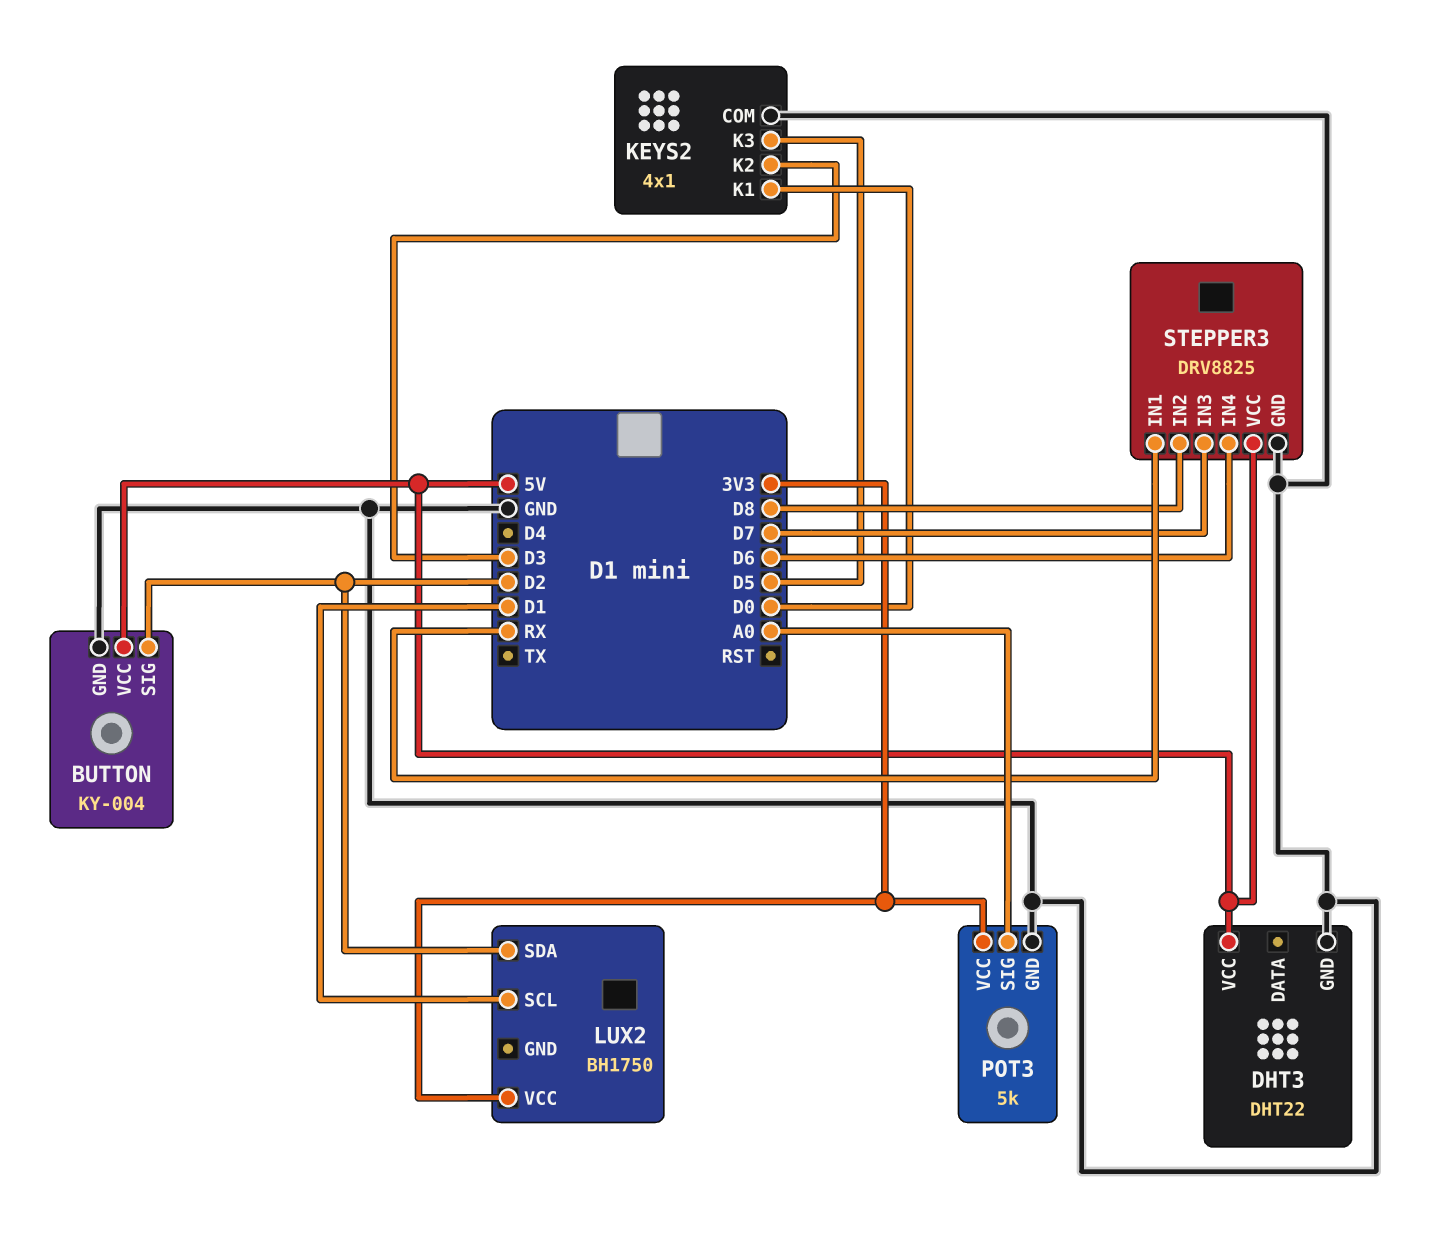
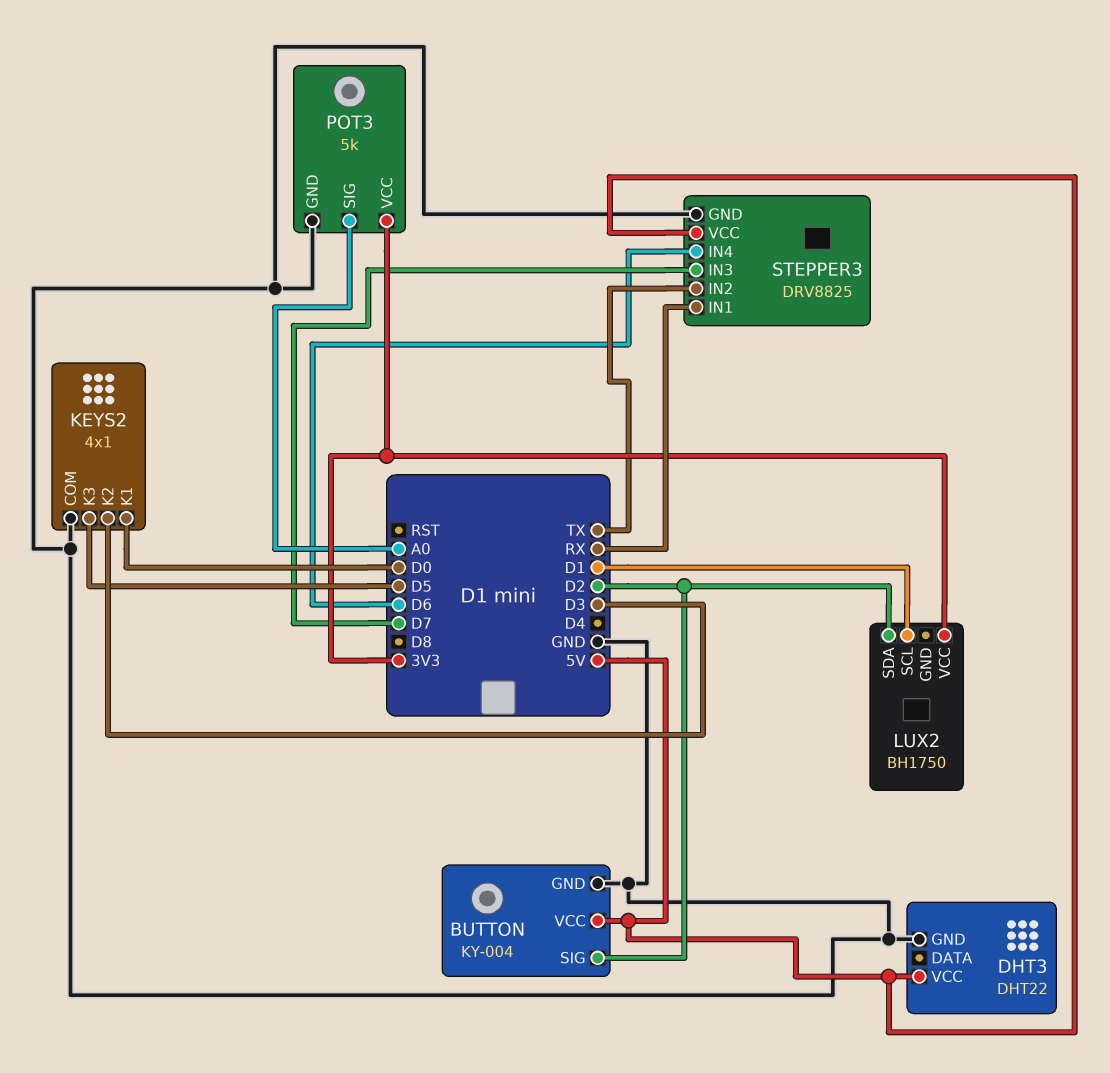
STEPPER3 pin IN2: D8 -> TX

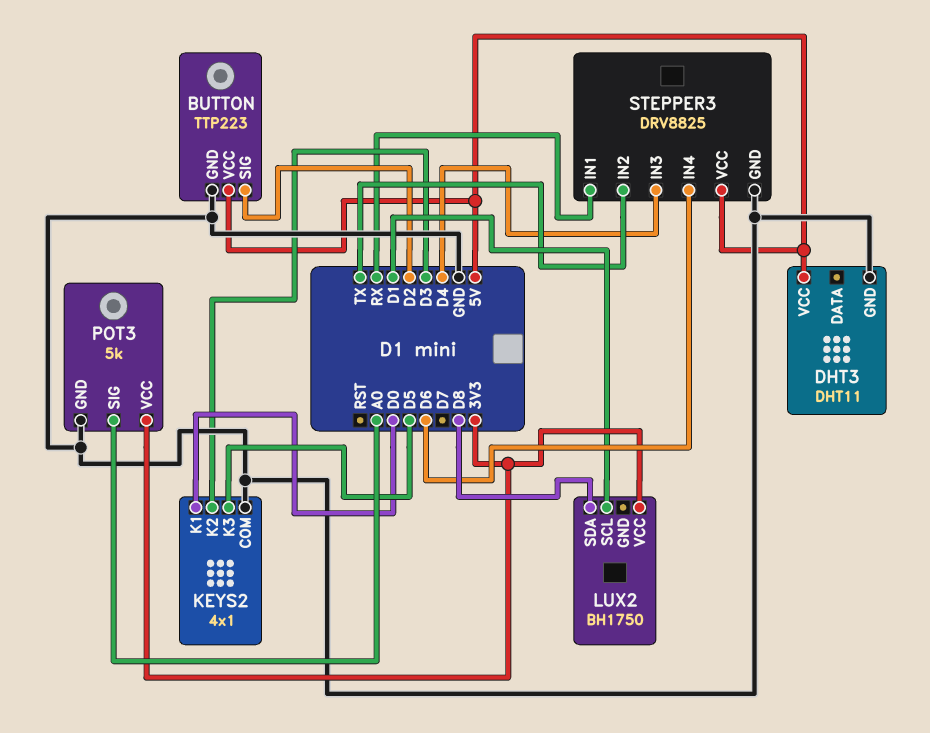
BUTTON: KY-004 -> TTP223
DHT3: DHT22 -> DHT11
LUX2 pin SDA: D2 -> D8
STEPPER3 pin IN3: D7 -> D4

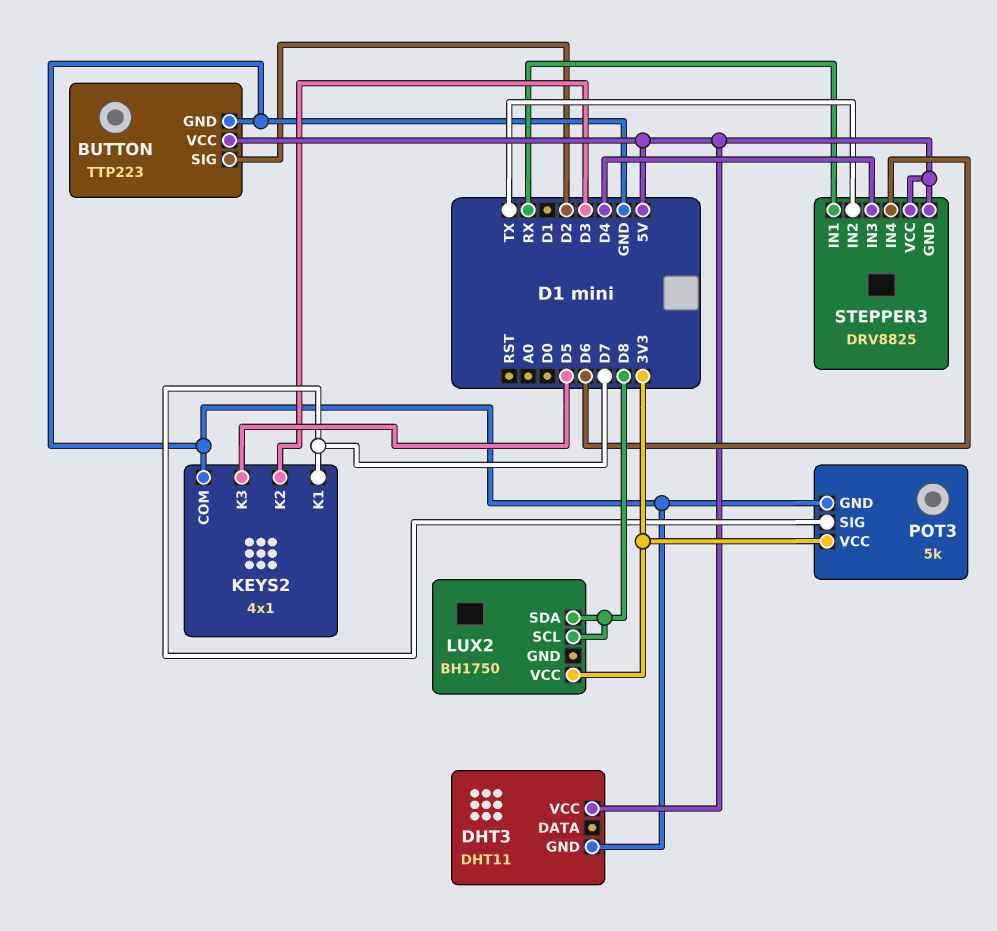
KEYS2 pin K1: D0 -> D7
LUX2 pin SCL: D1 -> D8
POT3 pin SIG: A0 -> D7
STEPPER3 pin GND: GND -> 5V

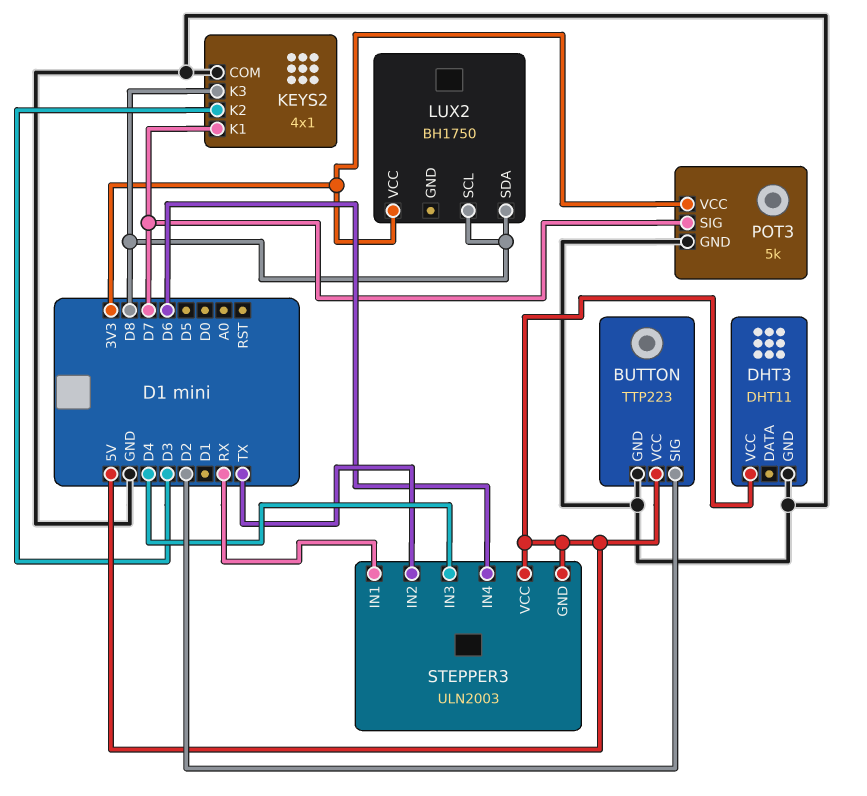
KEYS2 pin K3: D5 -> D8
STEPPER3: DRV8825 -> ULN2003

